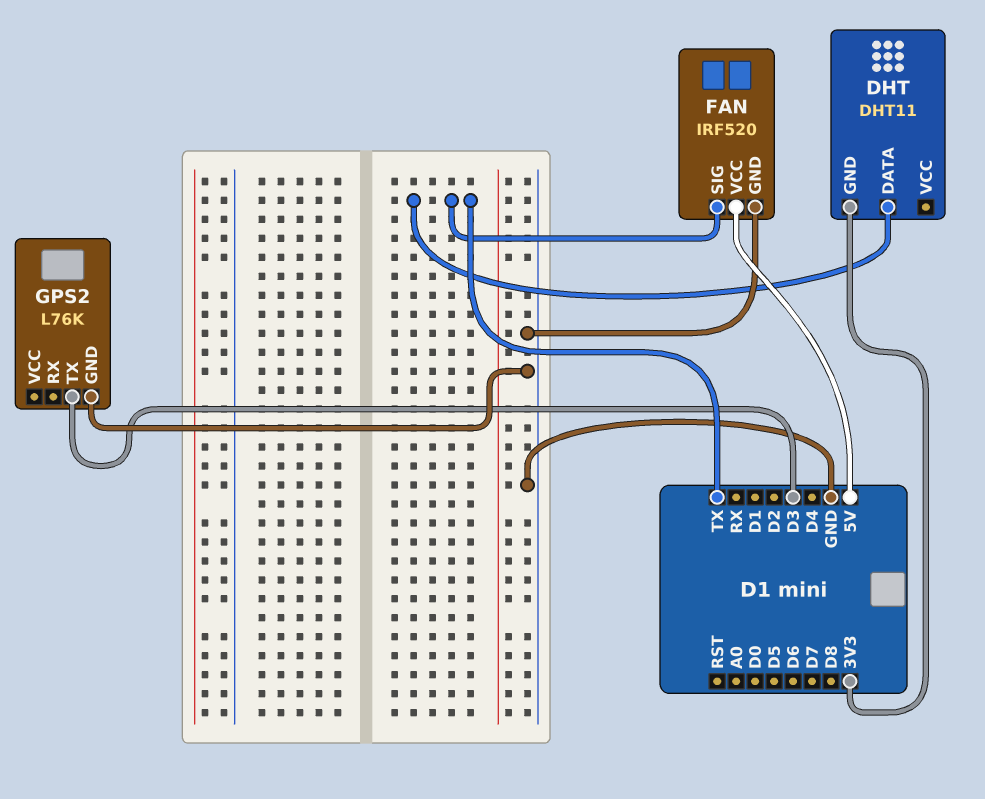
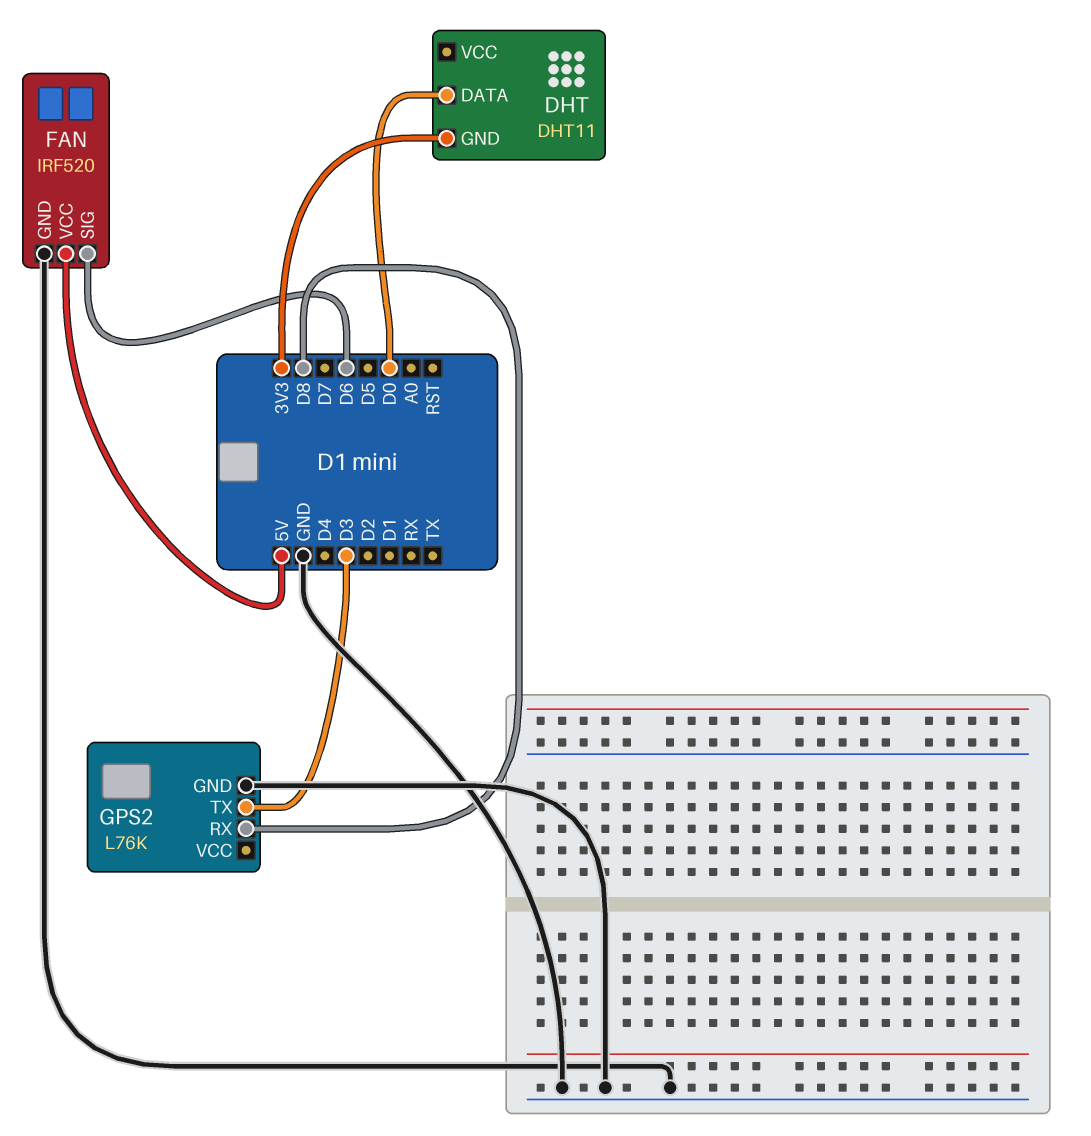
DHT pin DATA: TX -> D0
FAN pin SIG: TX -> D6
GPS2 pin RX: none -> D8

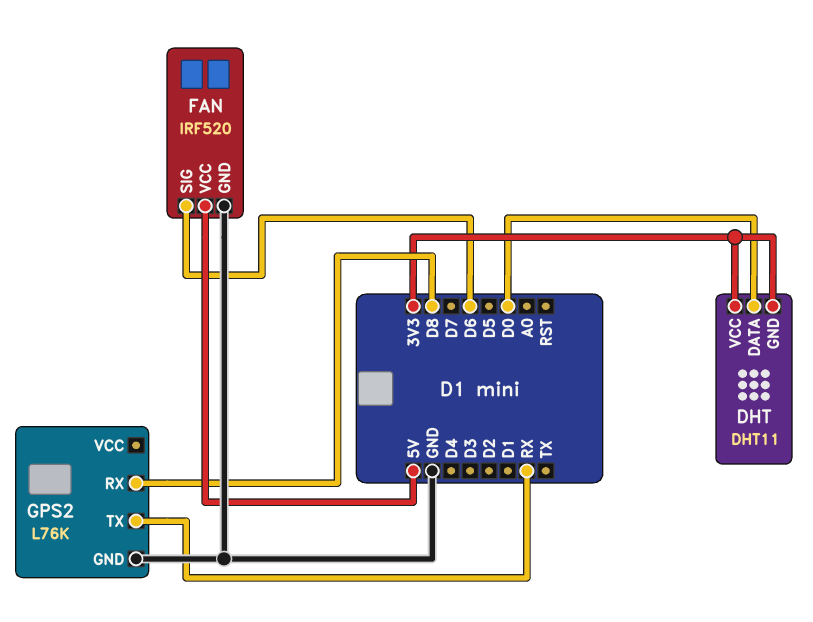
DHT pin VCC: none -> 3V3
GPS2 pin TX: D3 -> RX

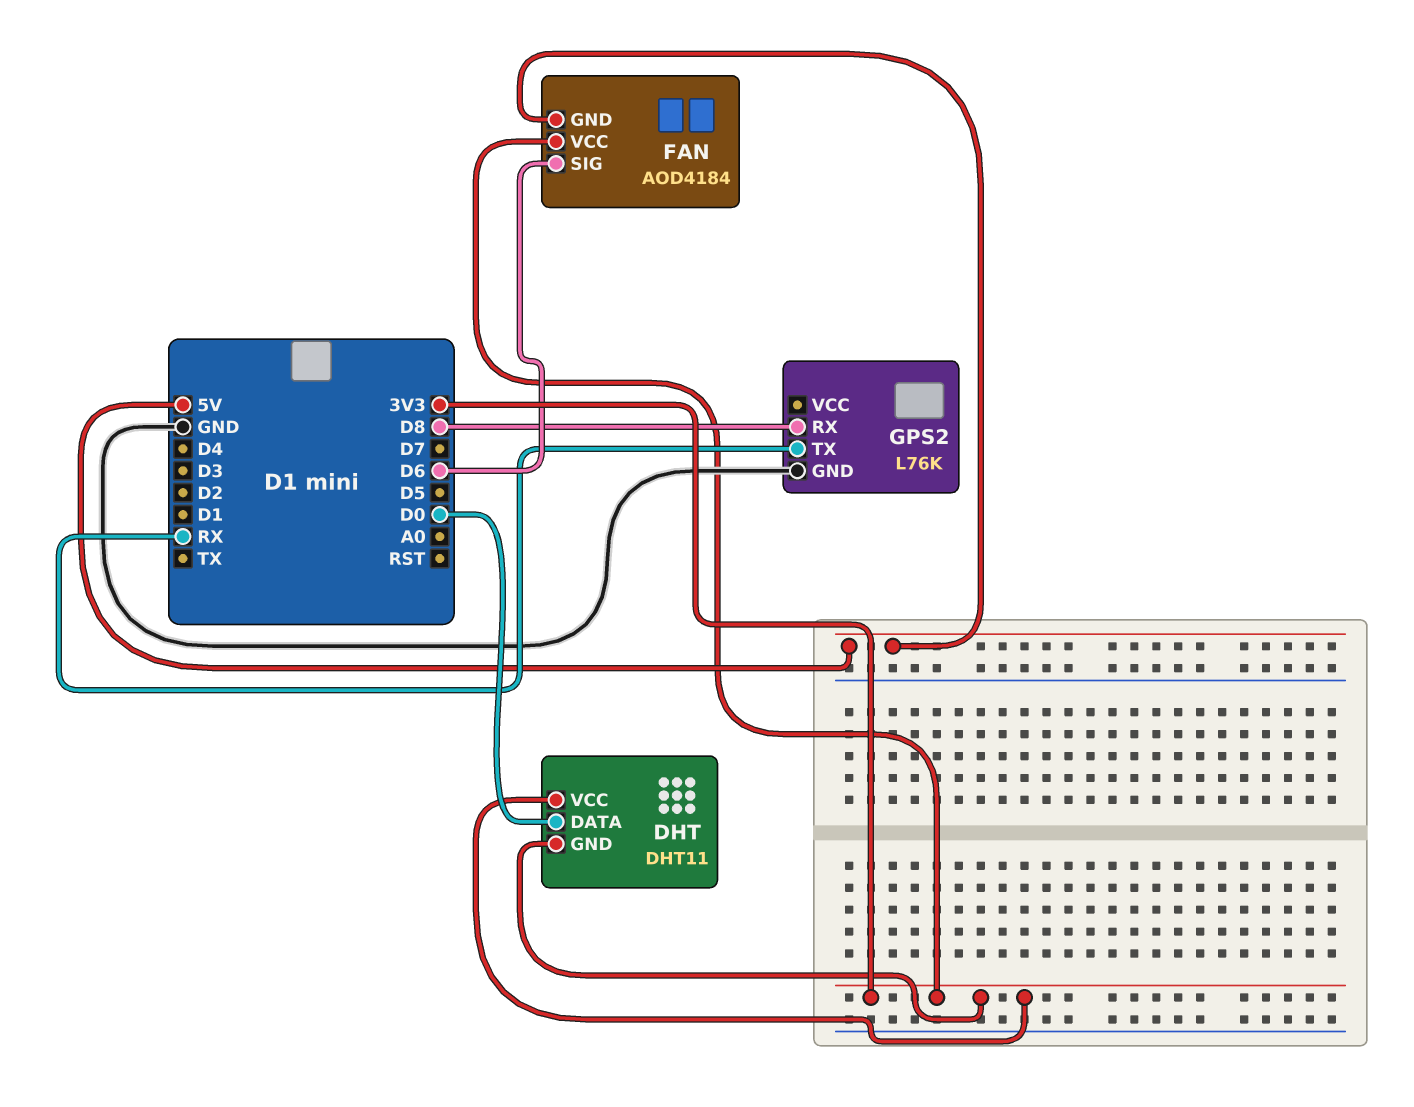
FAN: IRF520 -> AOD4184
FAN pin GND: GND -> 5V
FAN pin VCC: 5V -> 3V3

